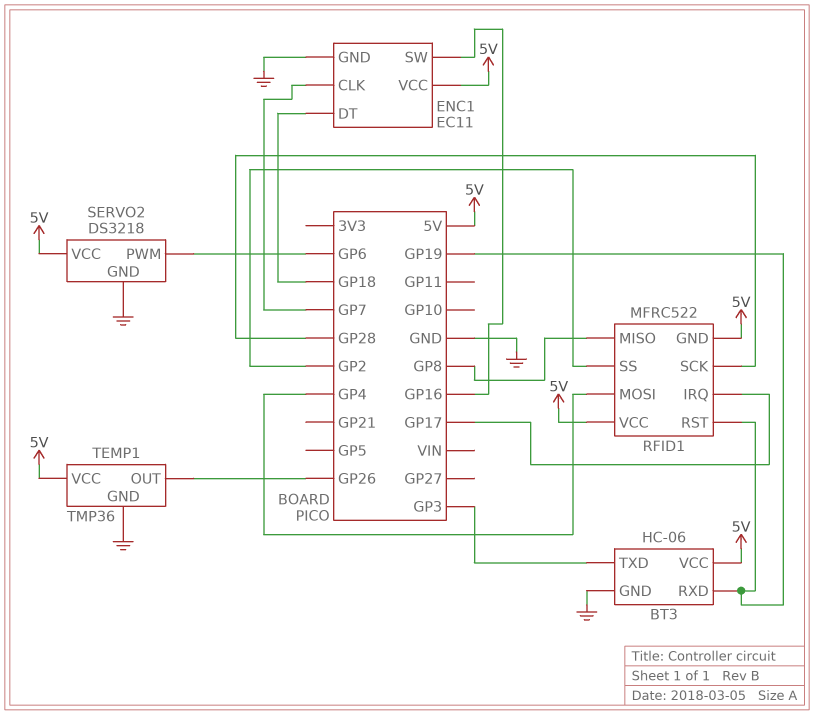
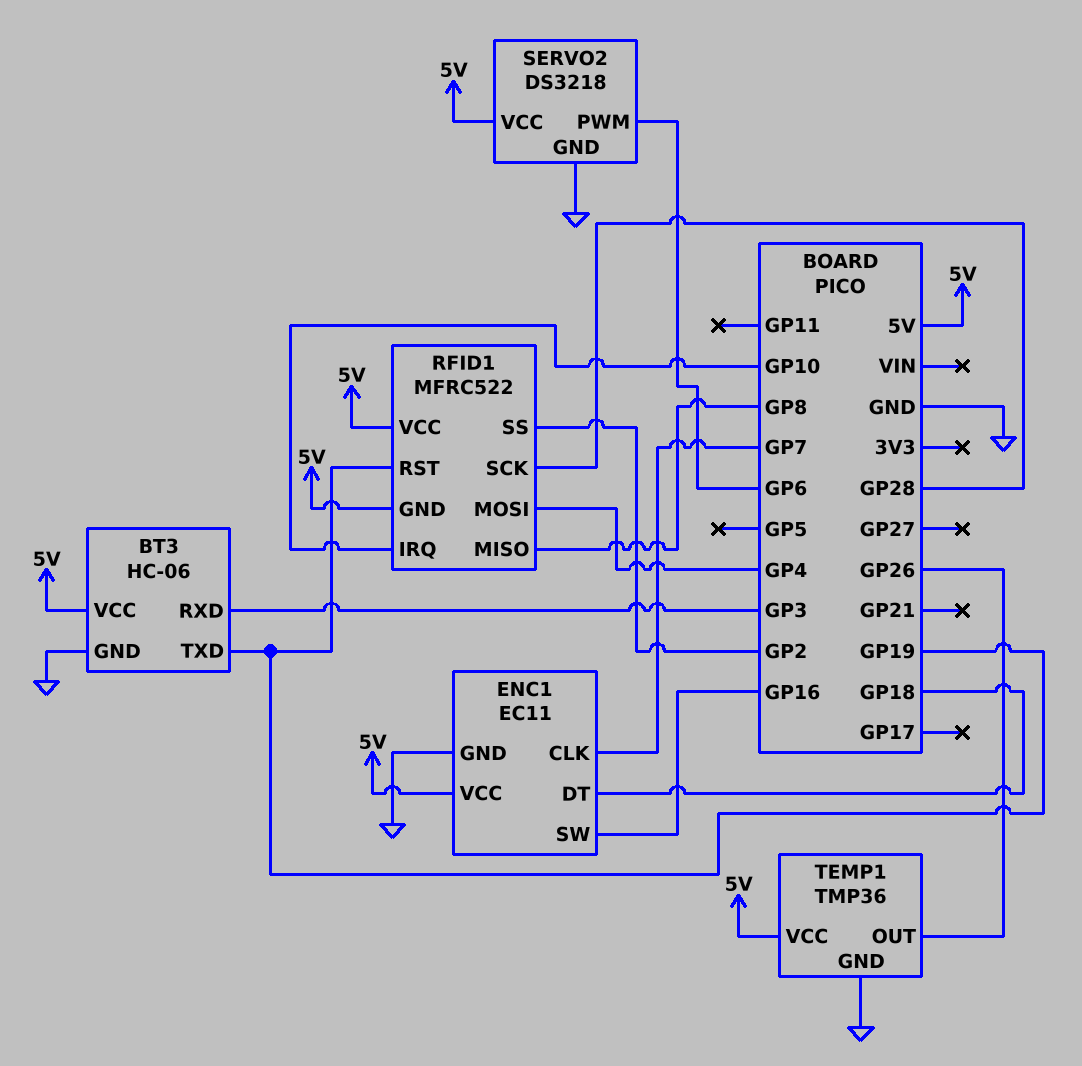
BT3 pin RXD: GP19 -> GP3
BT3 pin TXD: GP3 -> GP19
RFID1 pin IRQ: GP17 -> GP10

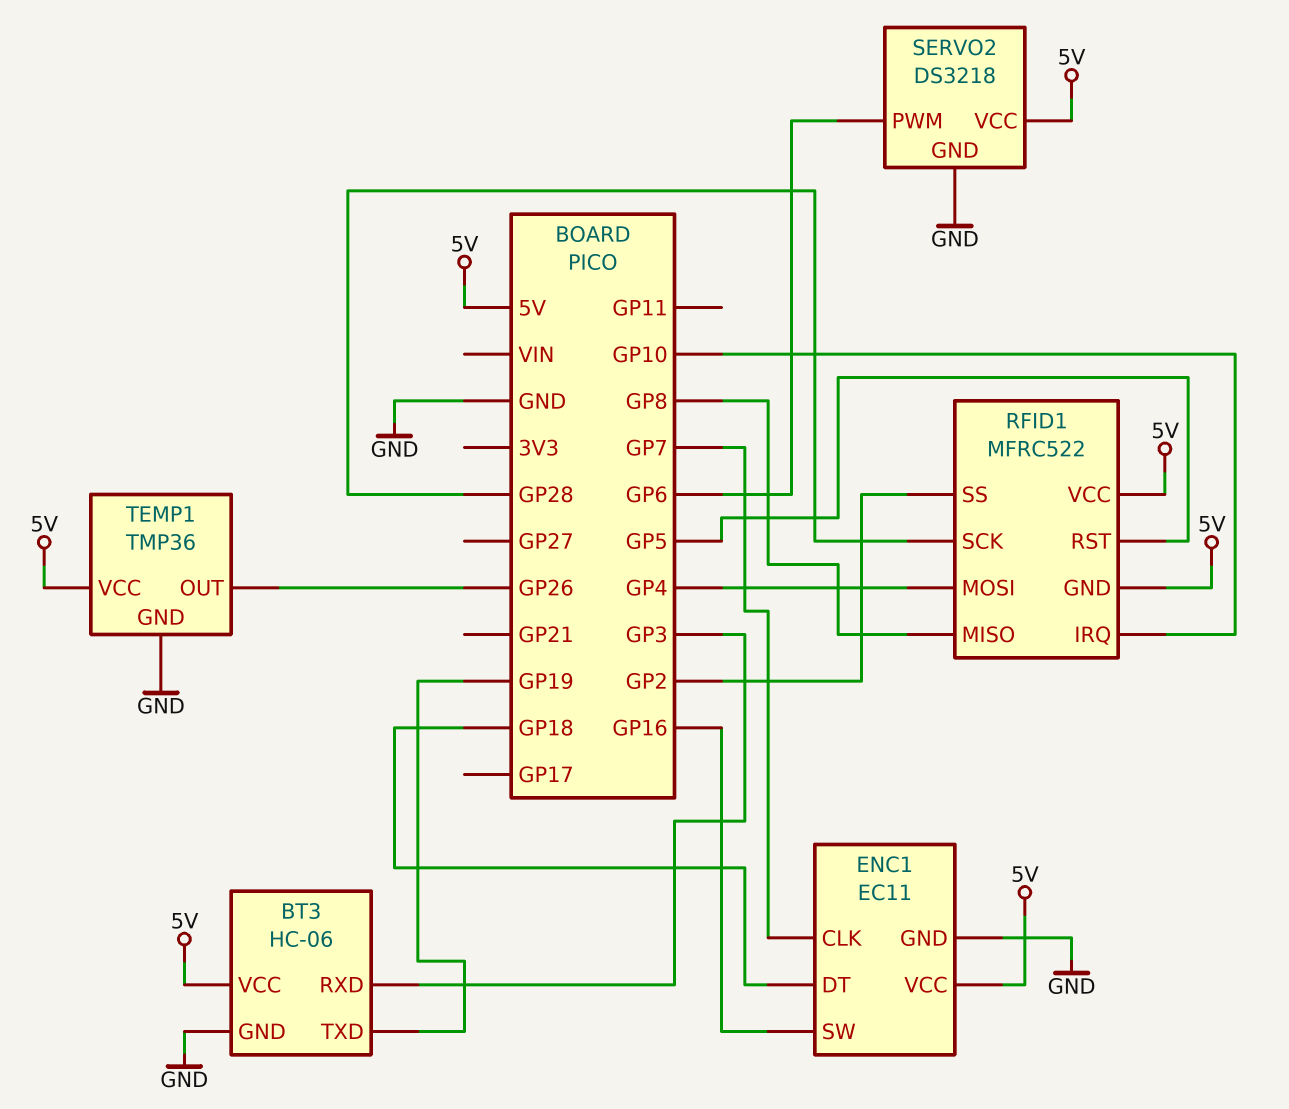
RFID1 pin RST: GP19 -> GP5

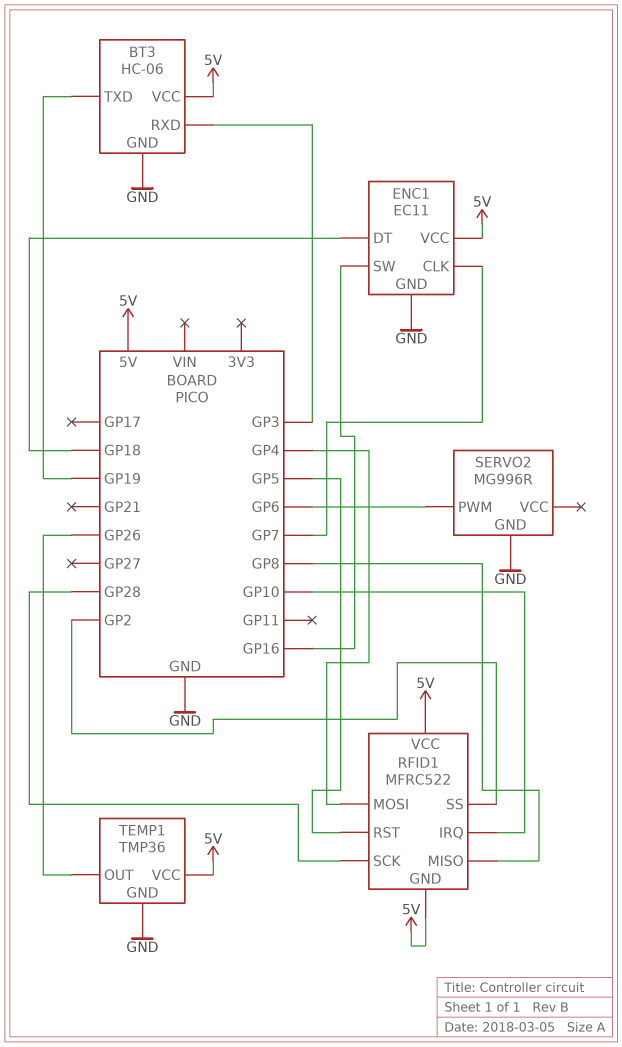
SERVO2: DS3218 -> MG996R
SERVO2 pin VCC: 5V -> none

